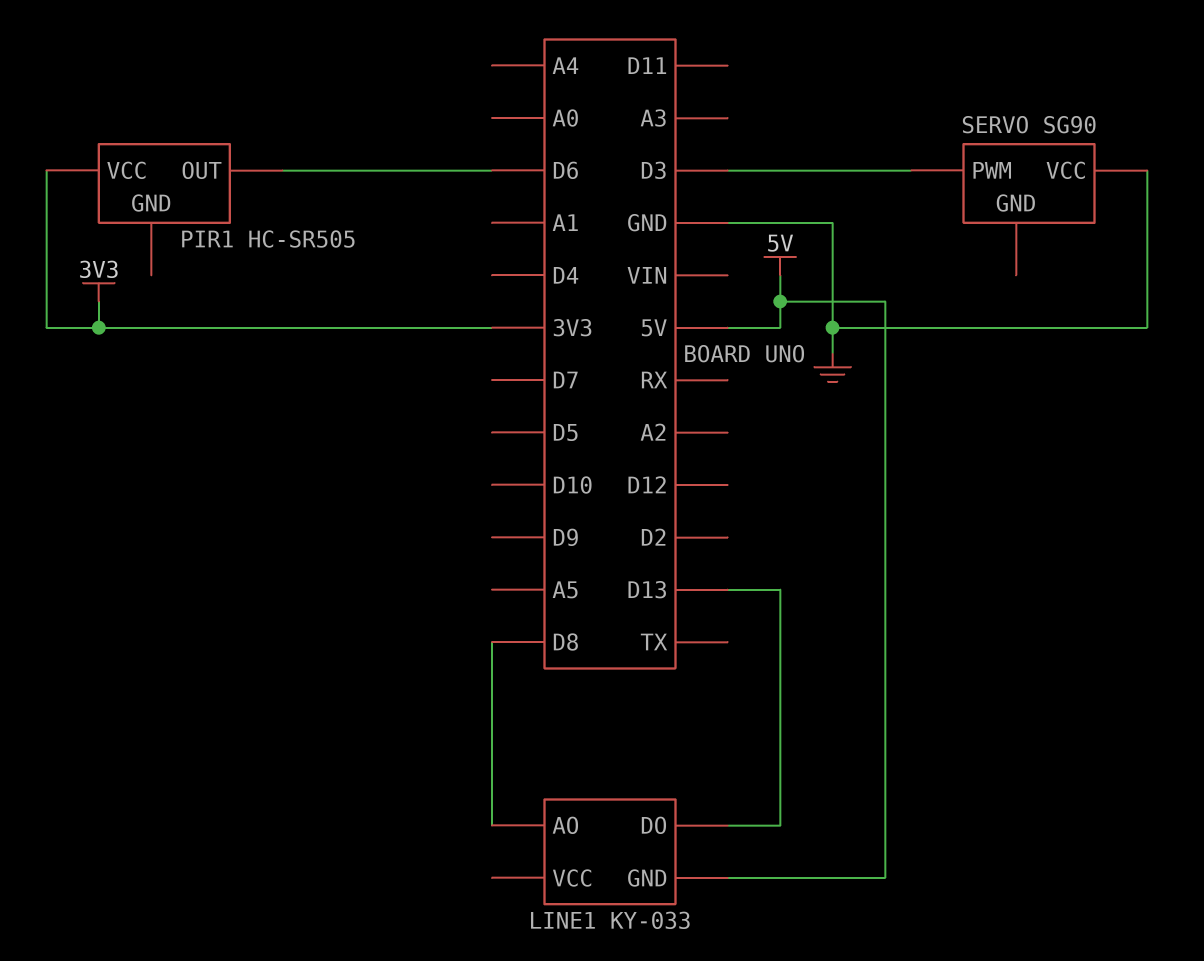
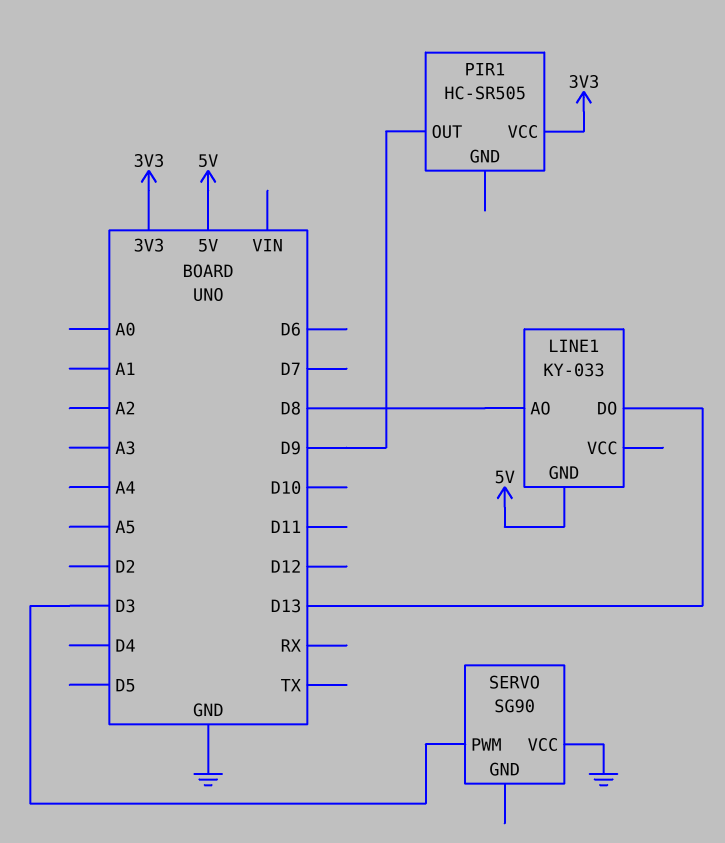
PIR1 pin OUT: D6 -> D9

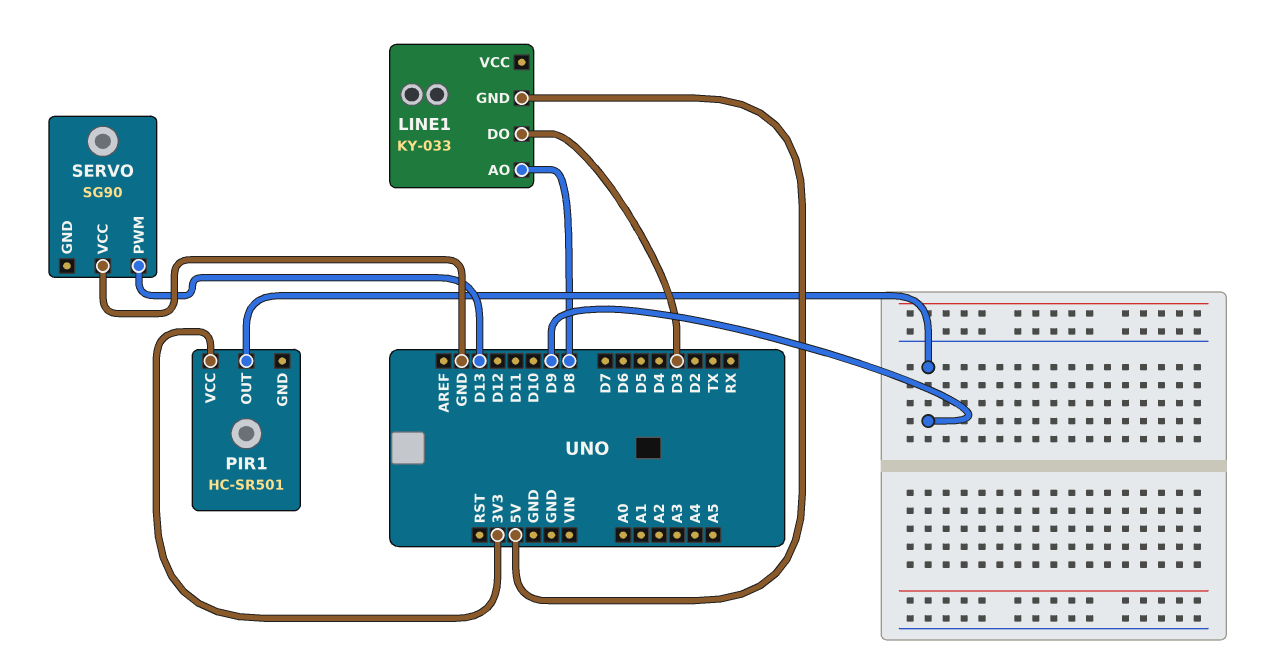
LINE1 pin DO: D13 -> D3
PIR1: HC-SR505 -> HC-SR501
SERVO pin PWM: D3 -> D13

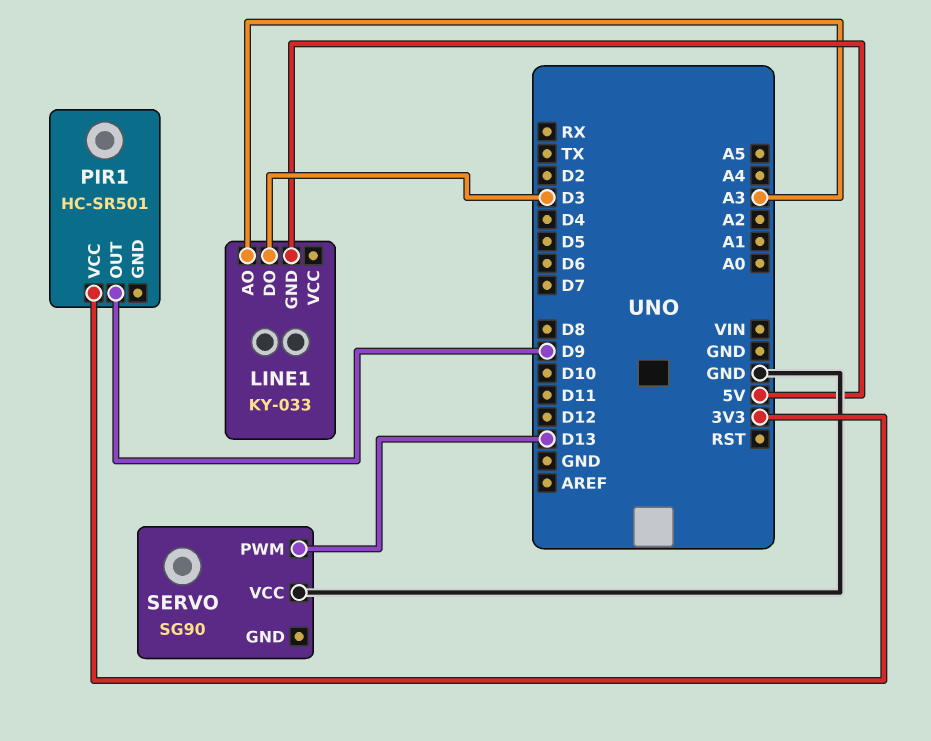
LINE1 pin AO: D8 -> A3

